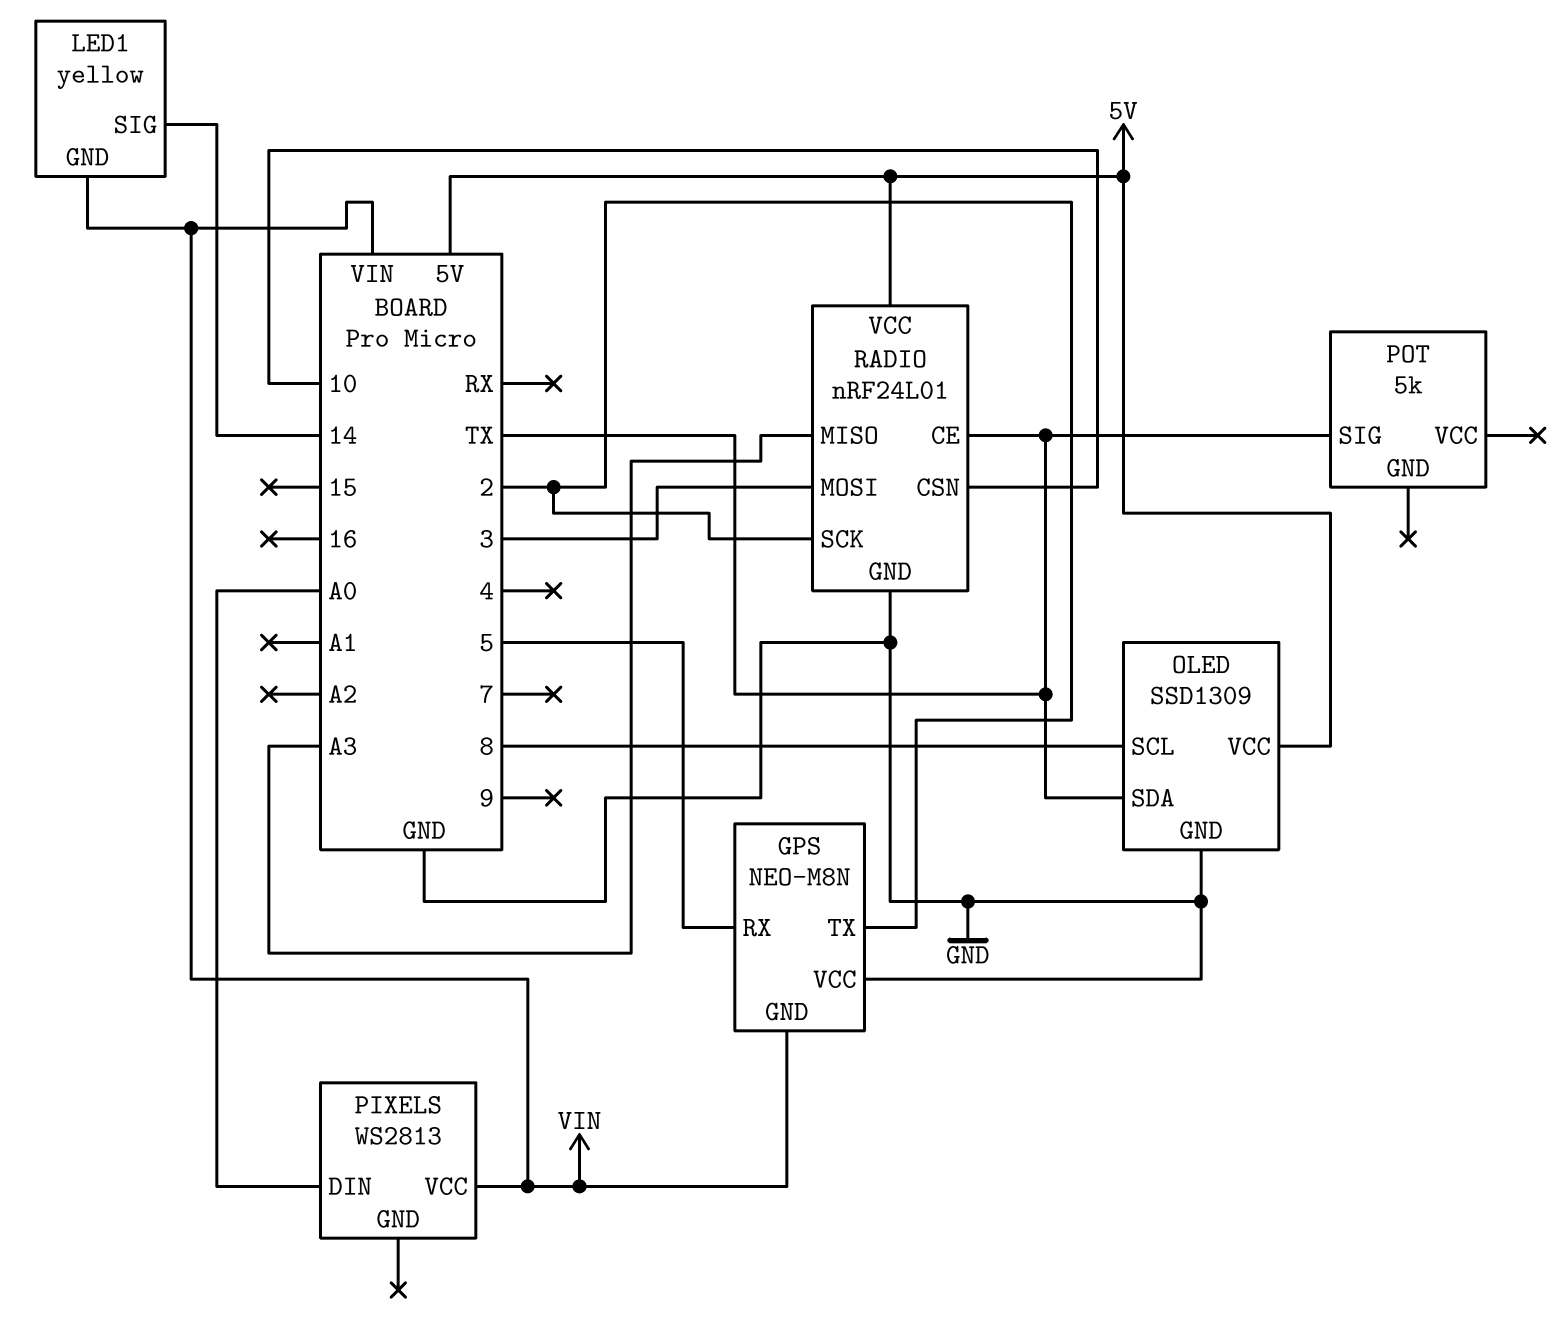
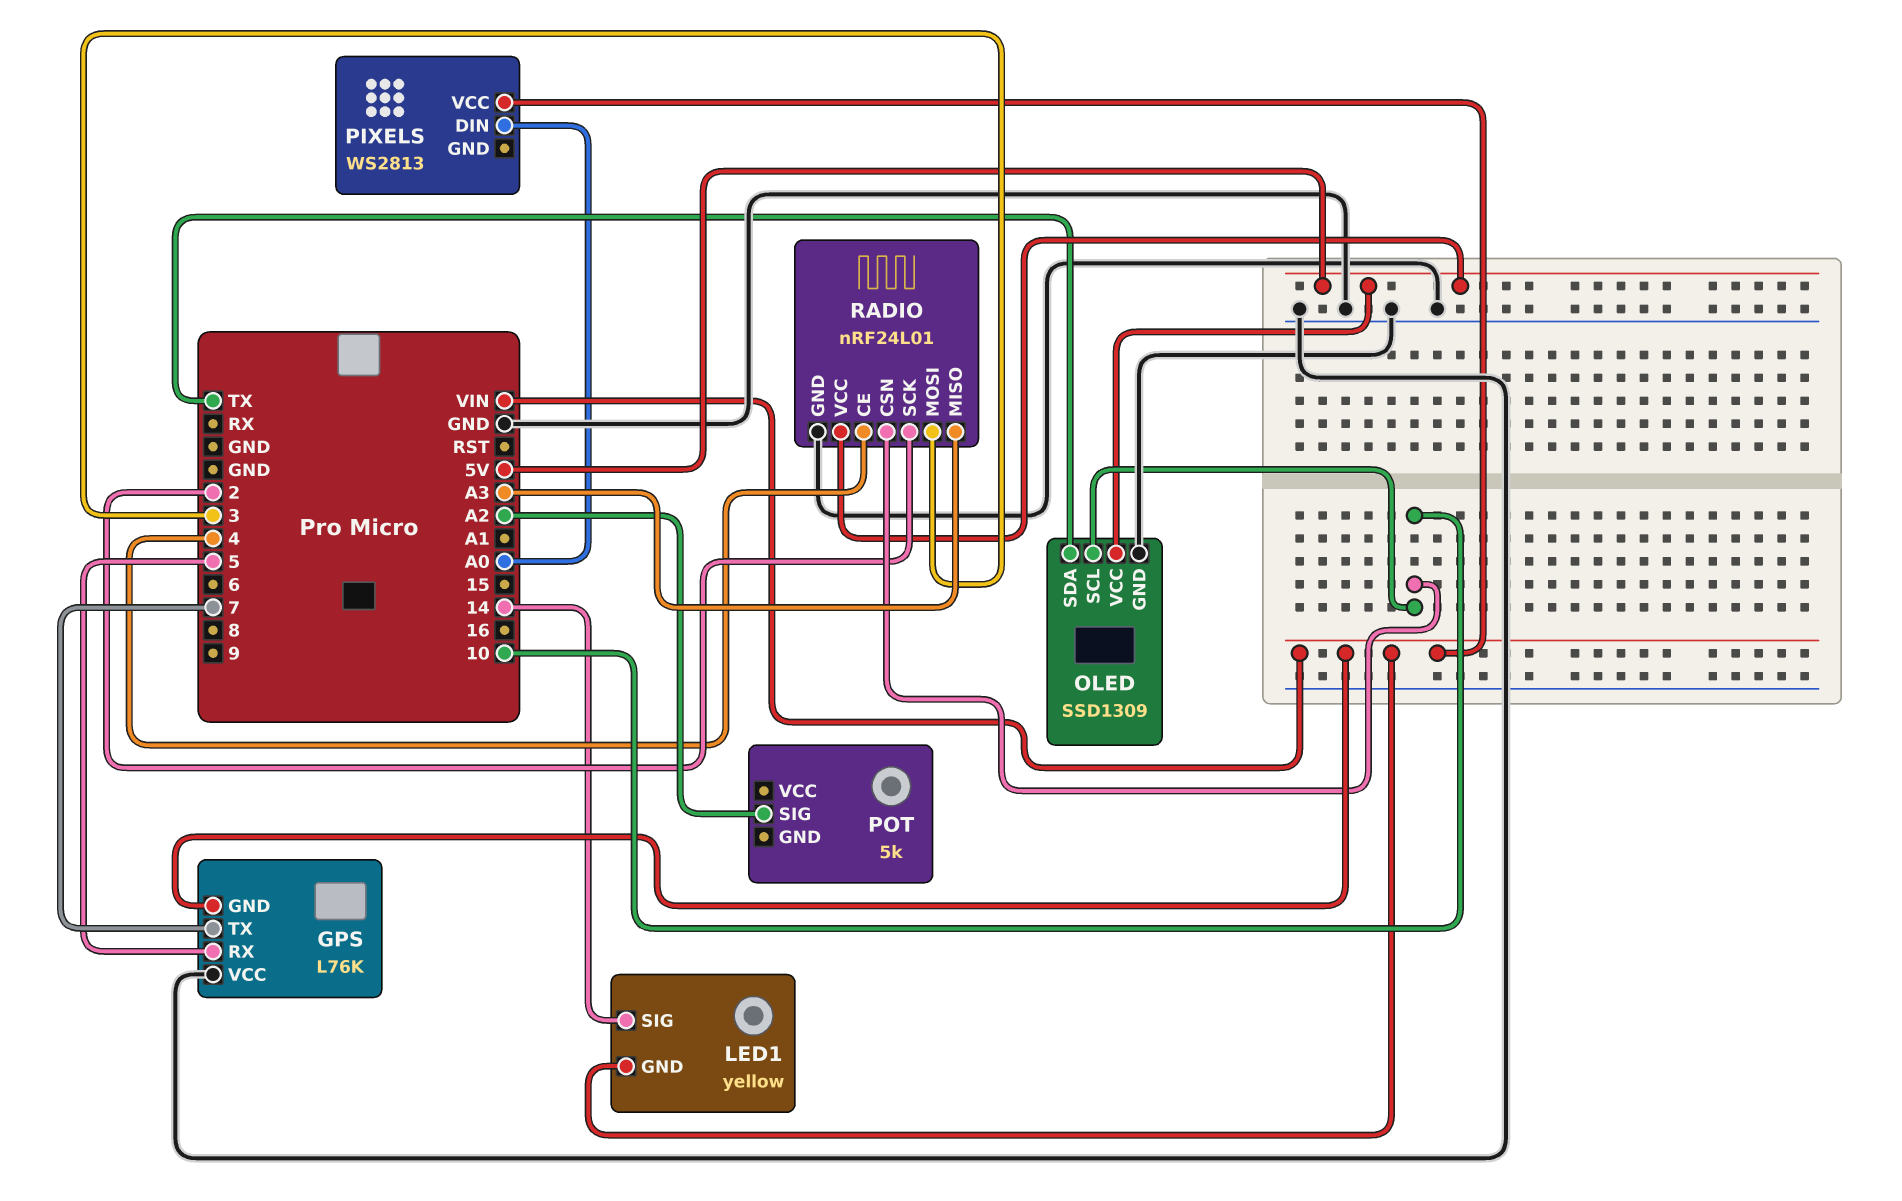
GPS: NEO-M8N -> L76K
GPS pin TX: 2 -> 7
OLED pin SCL: 8 -> 10
POT pin SIG: TX -> A2
RADIO pin CE: TX -> 4

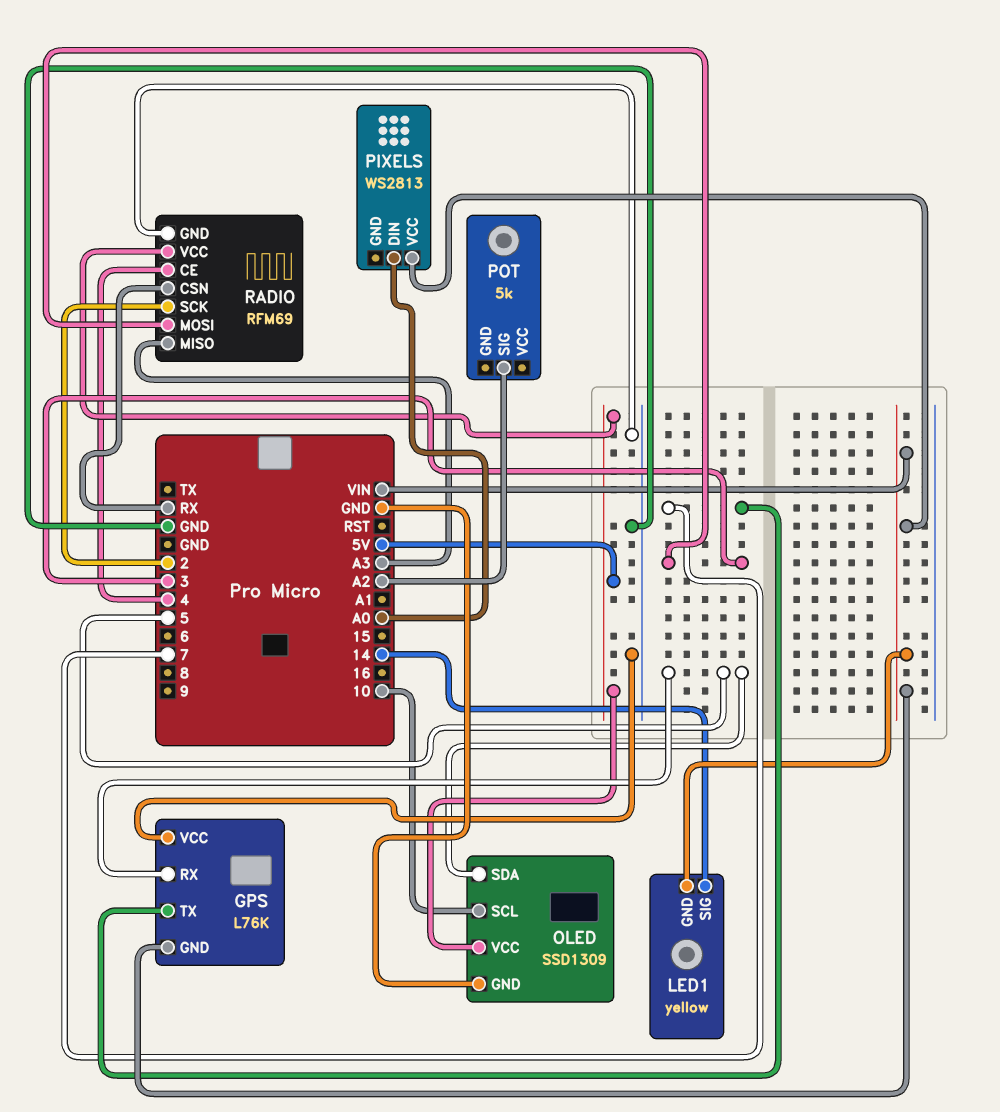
OLED pin SDA: TX -> 5
RADIO: nRF24L01 -> RFM69
RADIO pin CSN: 10 -> RX

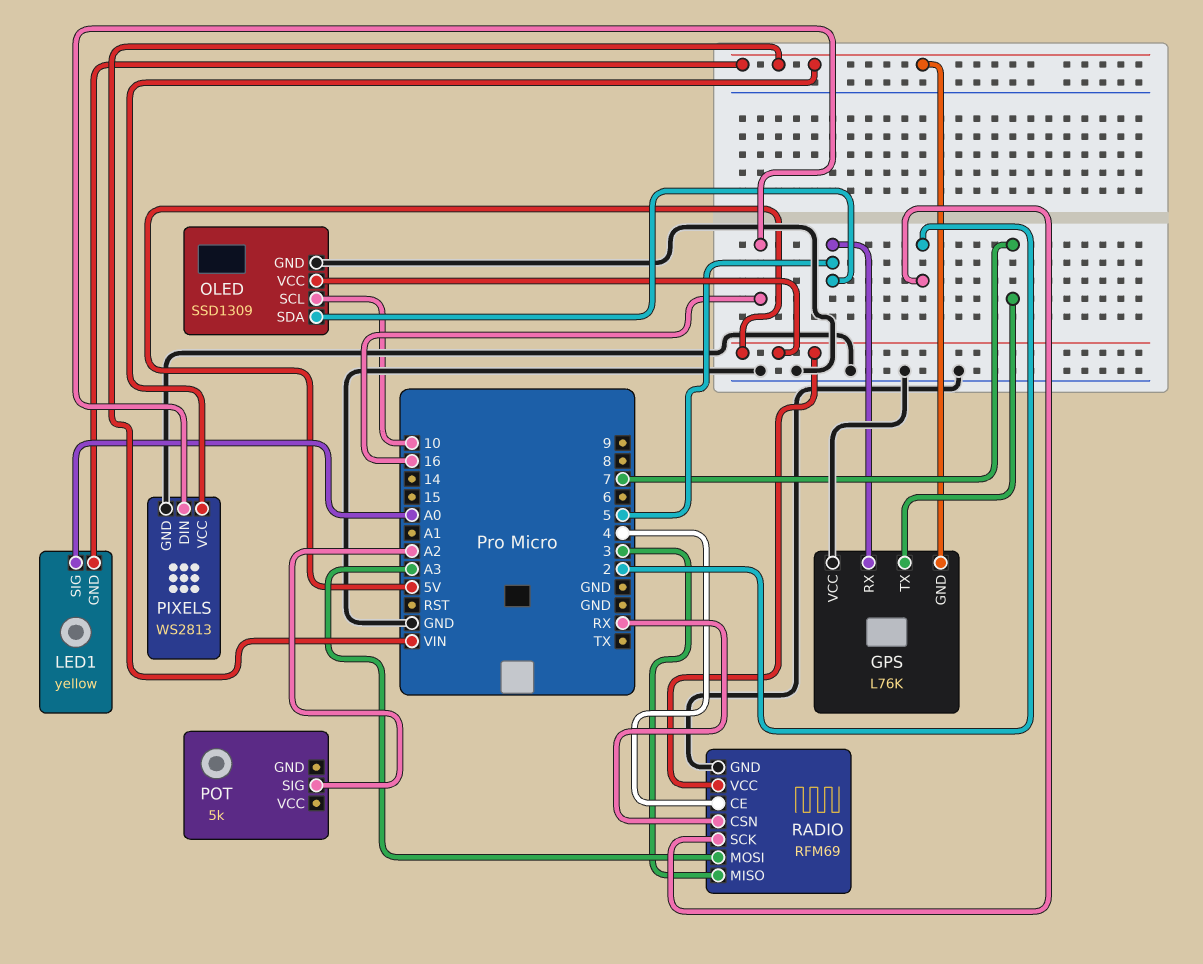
LED1 pin SIG: 14 -> A0
PIXELS pin DIN: A0 -> 16
PIXELS pin GND: none -> GND
RADIO pin MISO: A3 -> 3
RADIO pin MOSI: 3 -> A3

